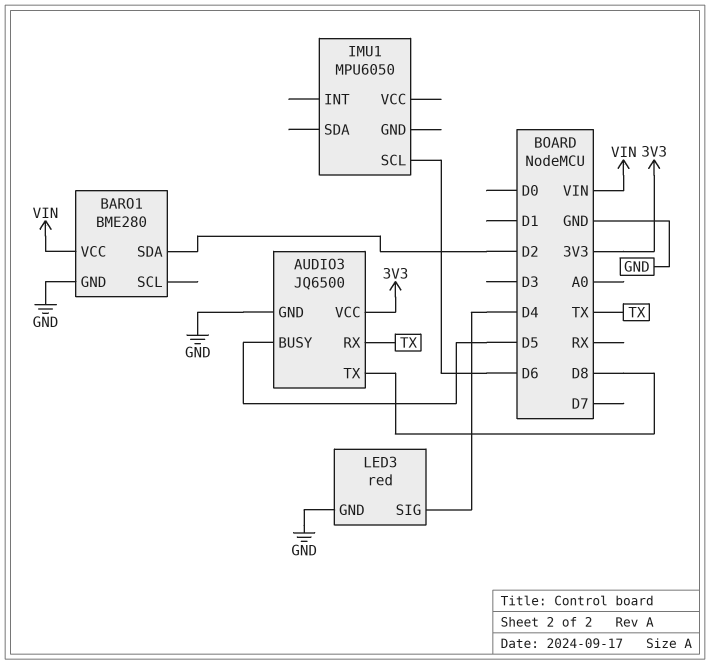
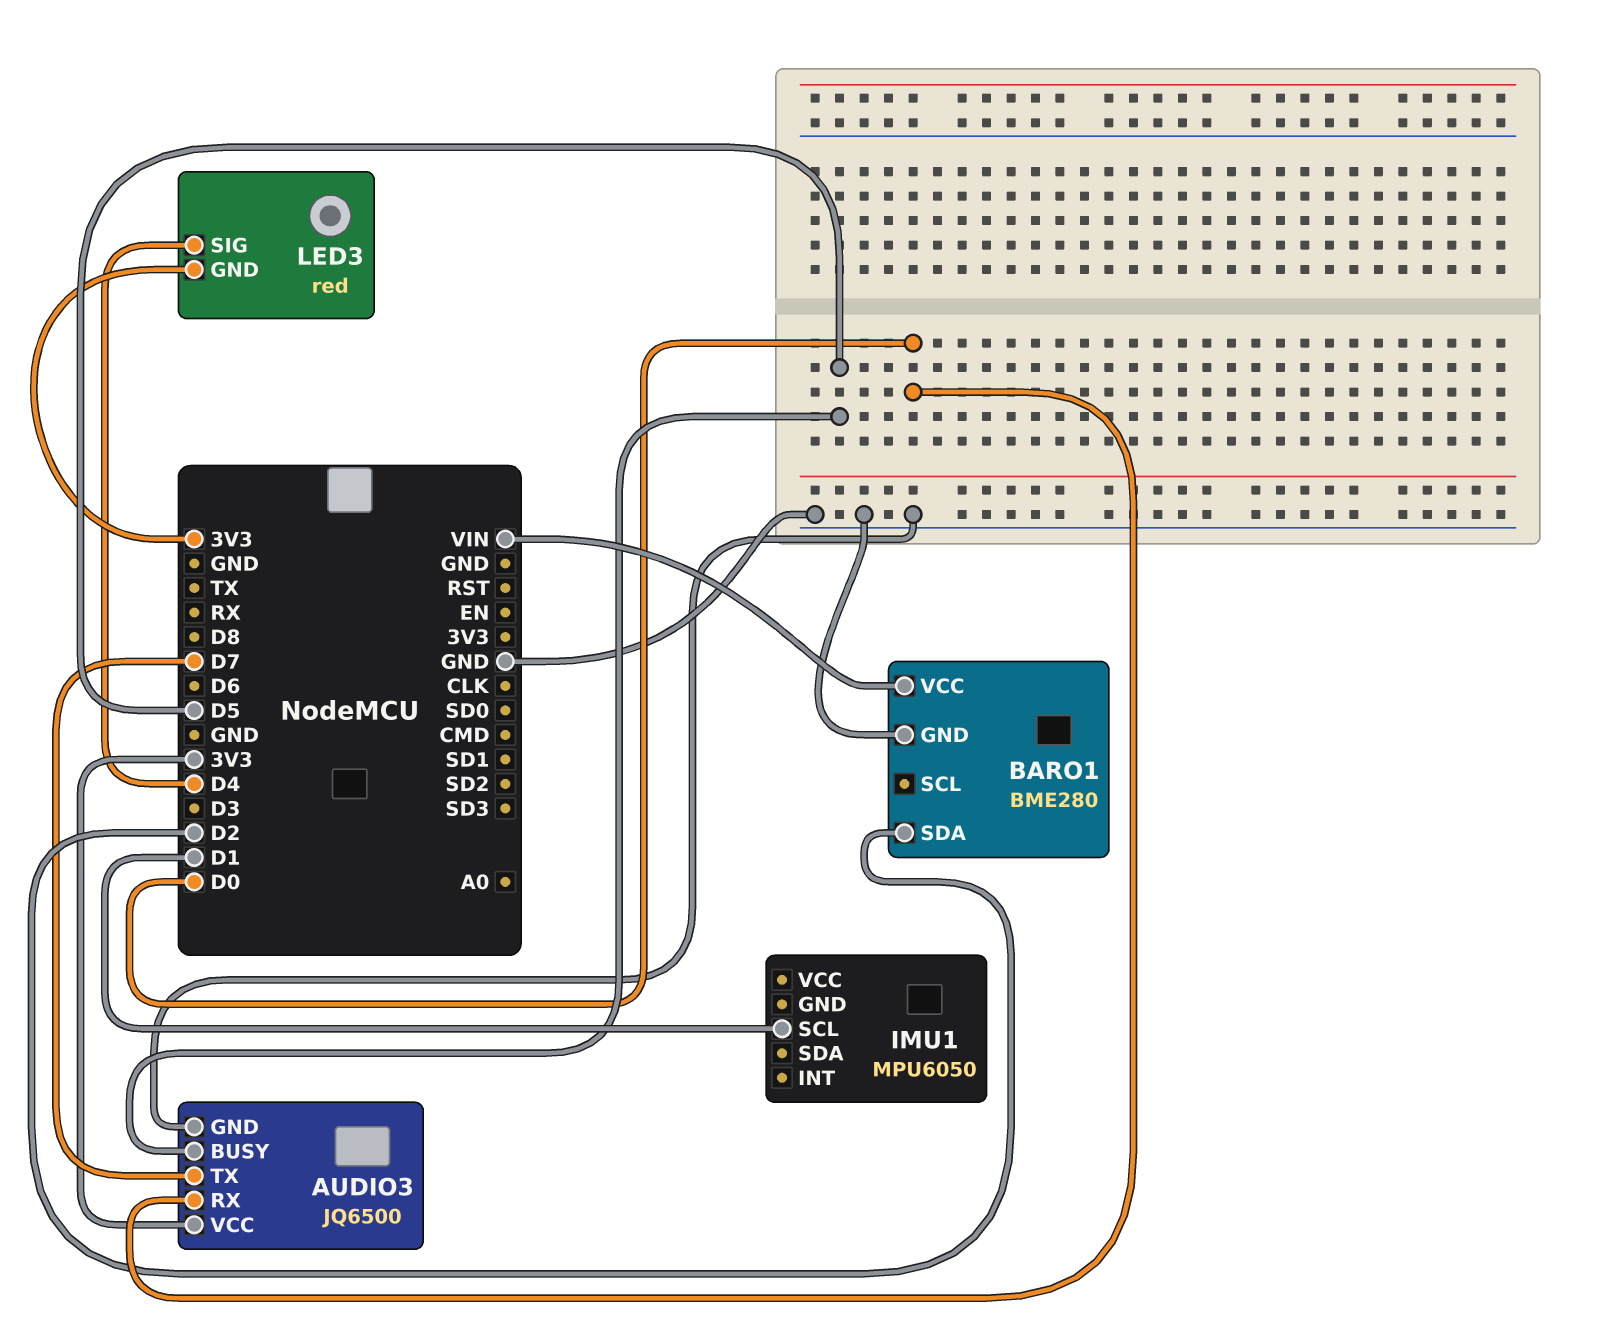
AUDIO3 pin RX: TX -> D0
AUDIO3 pin TX: D8 -> D7
IMU1 pin SCL: D6 -> D1
LED3 pin GND: GND -> 3V3

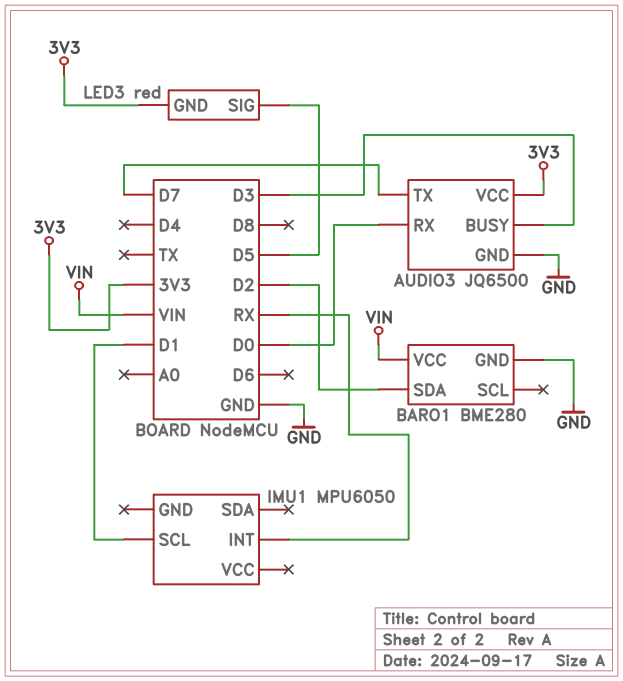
AUDIO3 pin BUSY: D5 -> D3
IMU1 pin INT: none -> RX
LED3 pin SIG: D4 -> D5

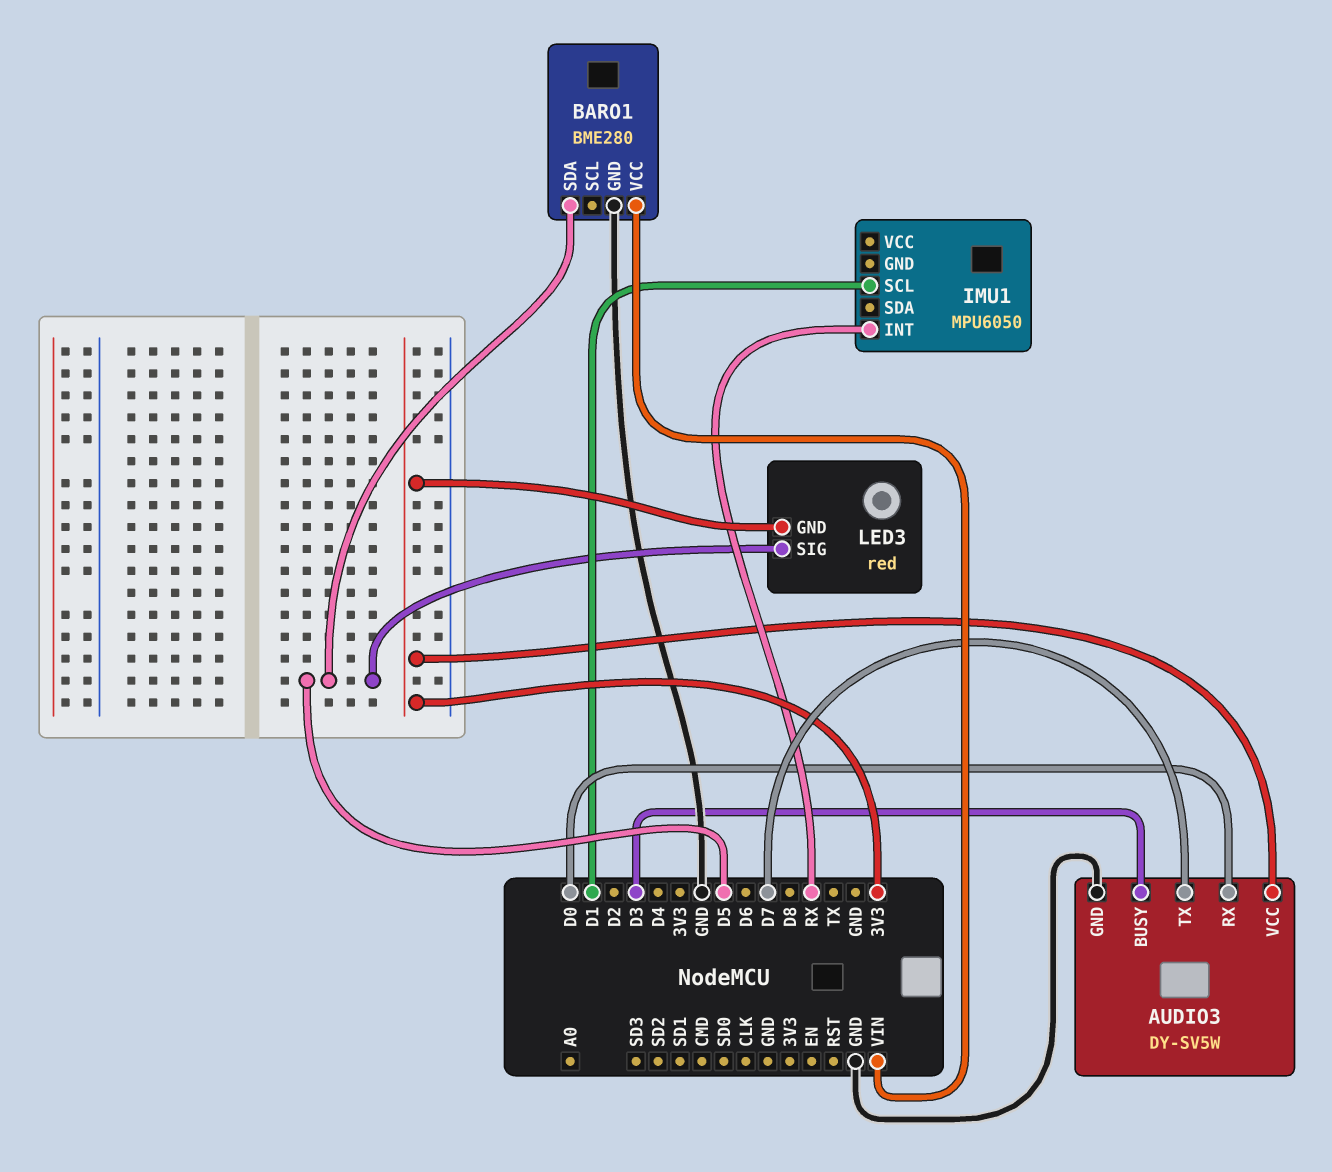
AUDIO3: JQ6500 -> DY-SV5W
BARO1 pin SDA: D2 -> D5

